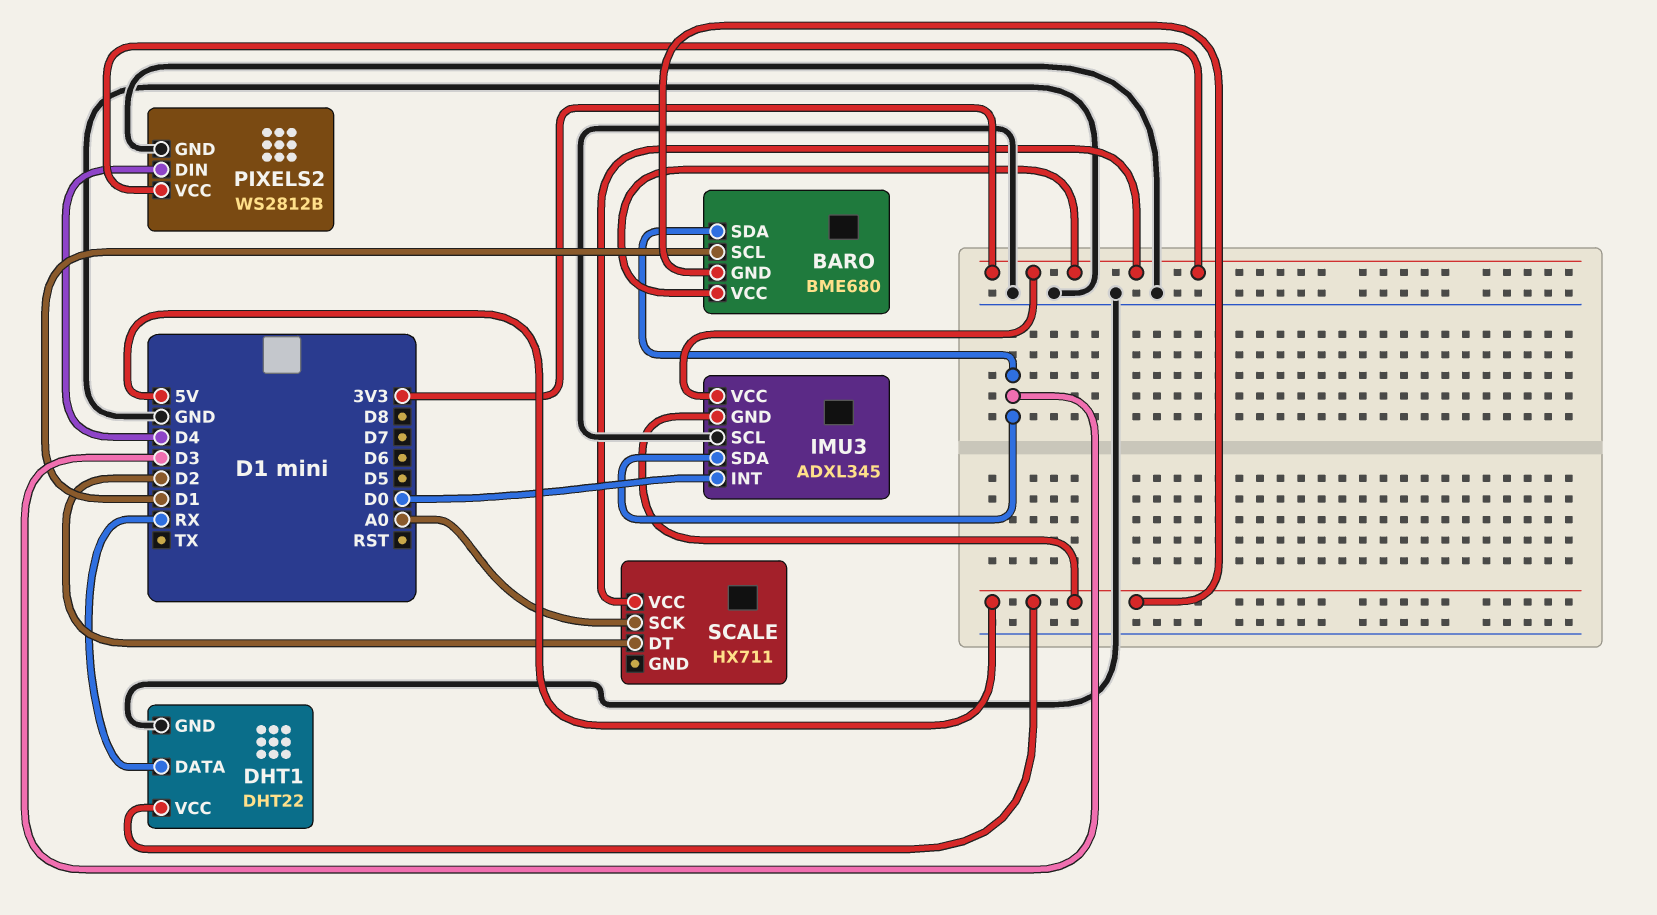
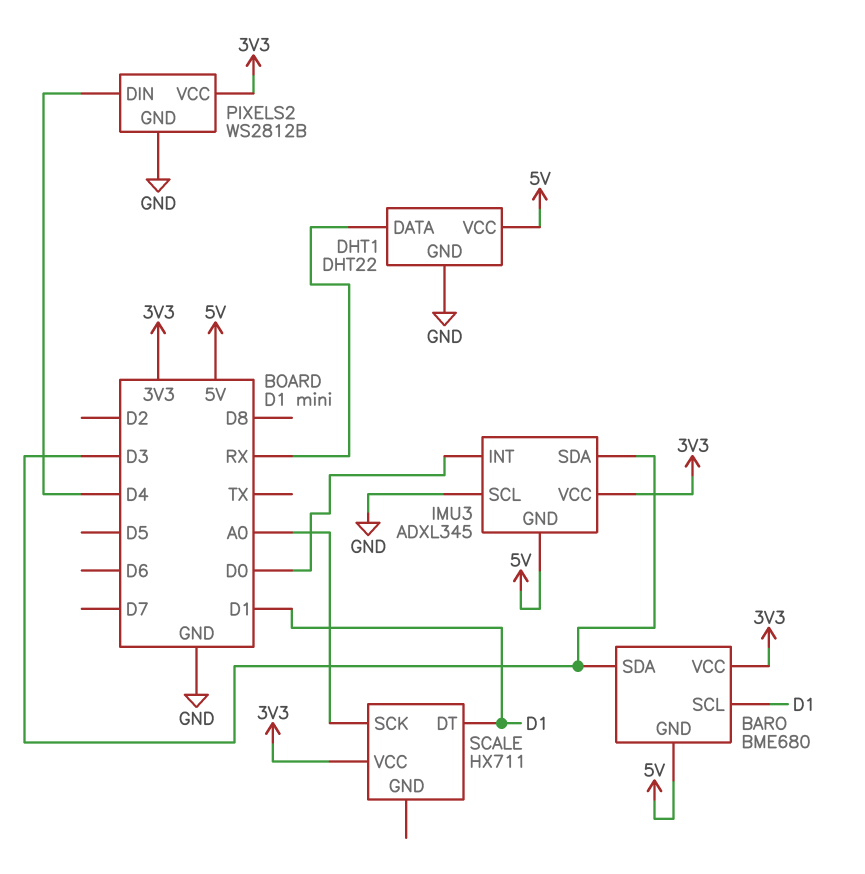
SCALE pin DT: D2 -> D1

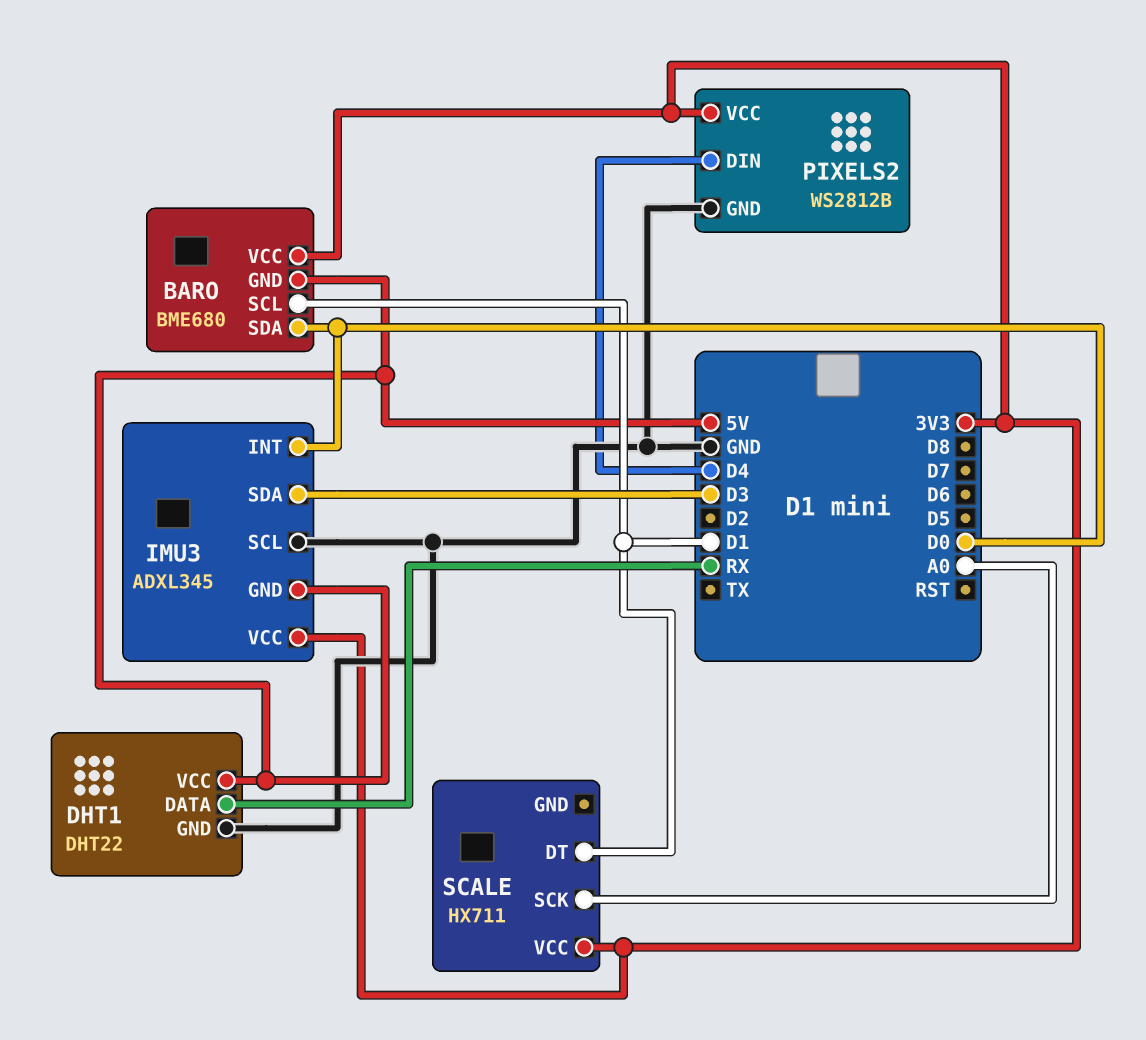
BARO pin SDA: D3 -> D0

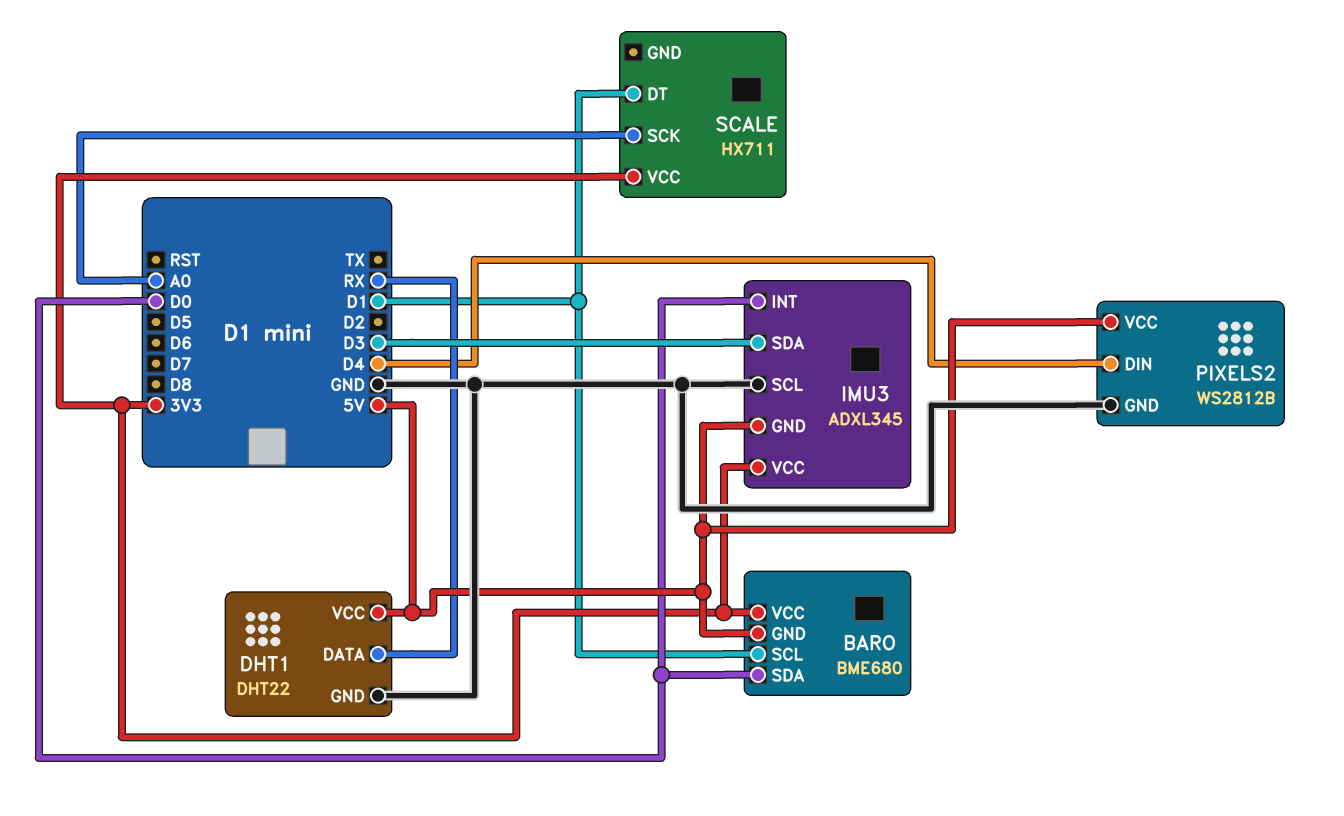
PIXELS2 pin VCC: 3V3 -> 5V

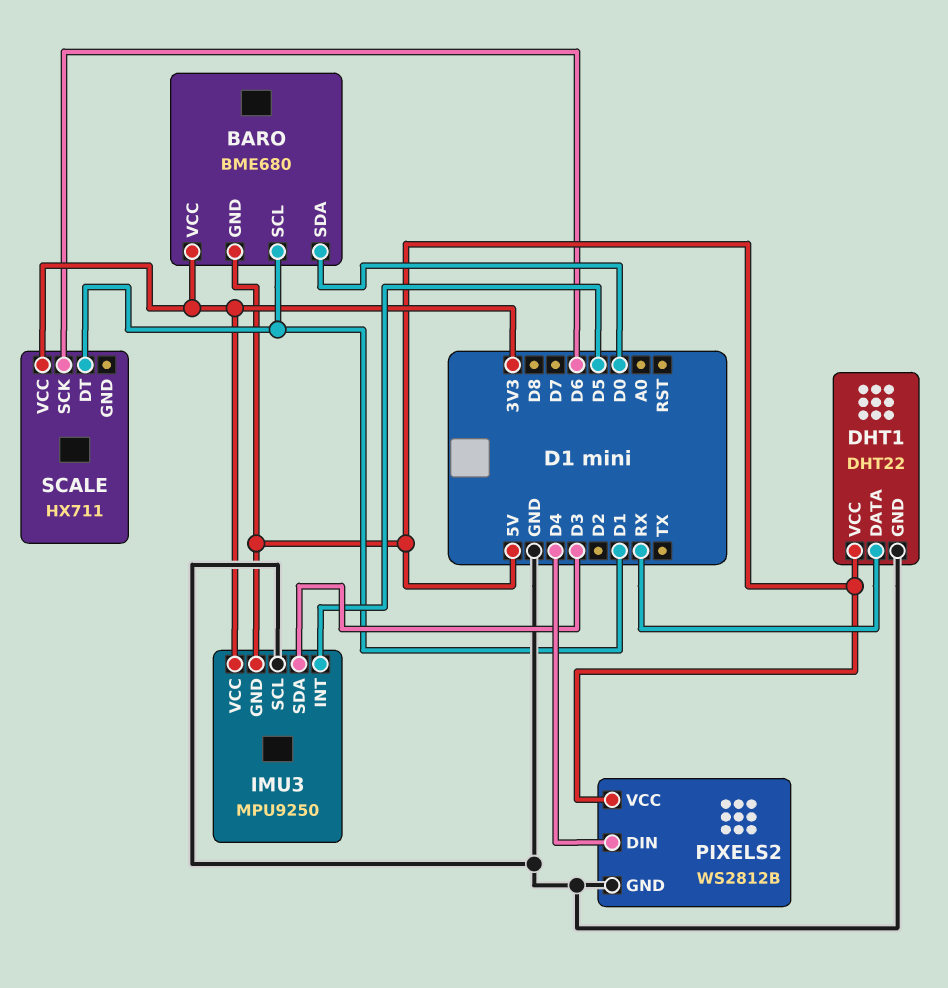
IMU3: ADXL345 -> MPU9250
IMU3 pin INT: D0 -> D5
SCALE pin SCK: A0 -> D6

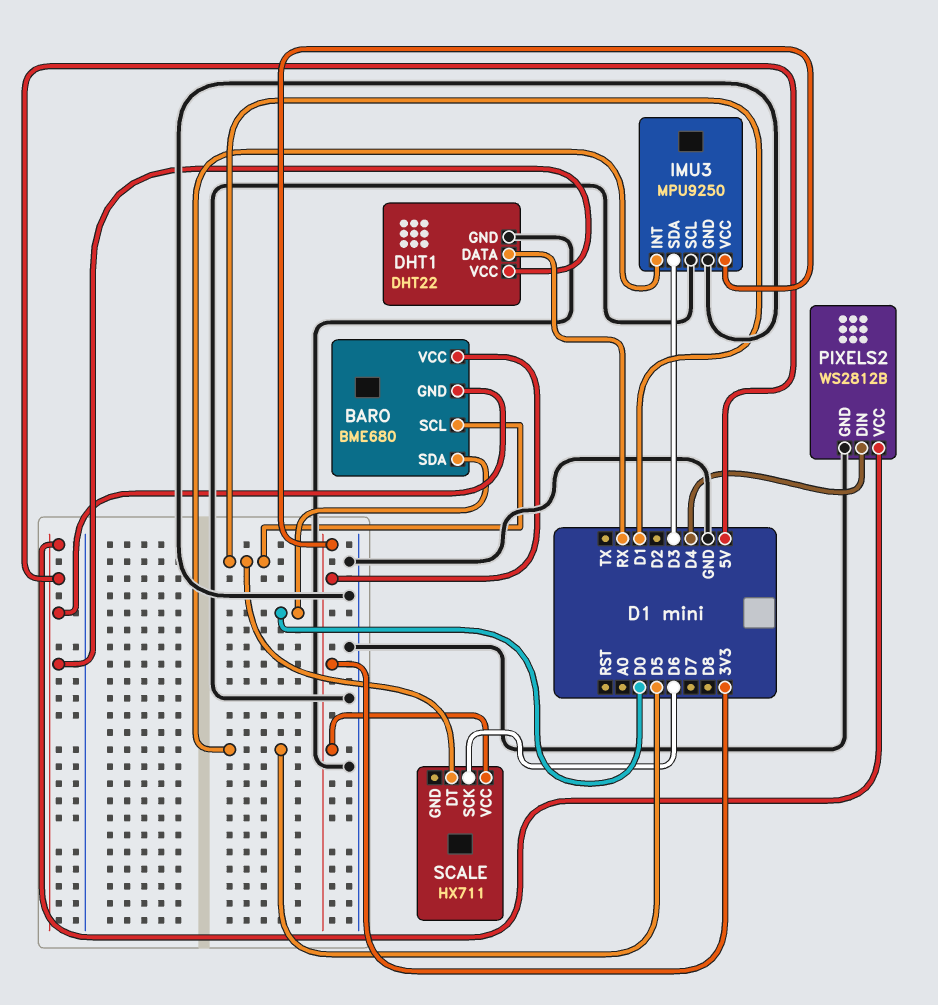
IMU3 pin GND: 5V -> GND

